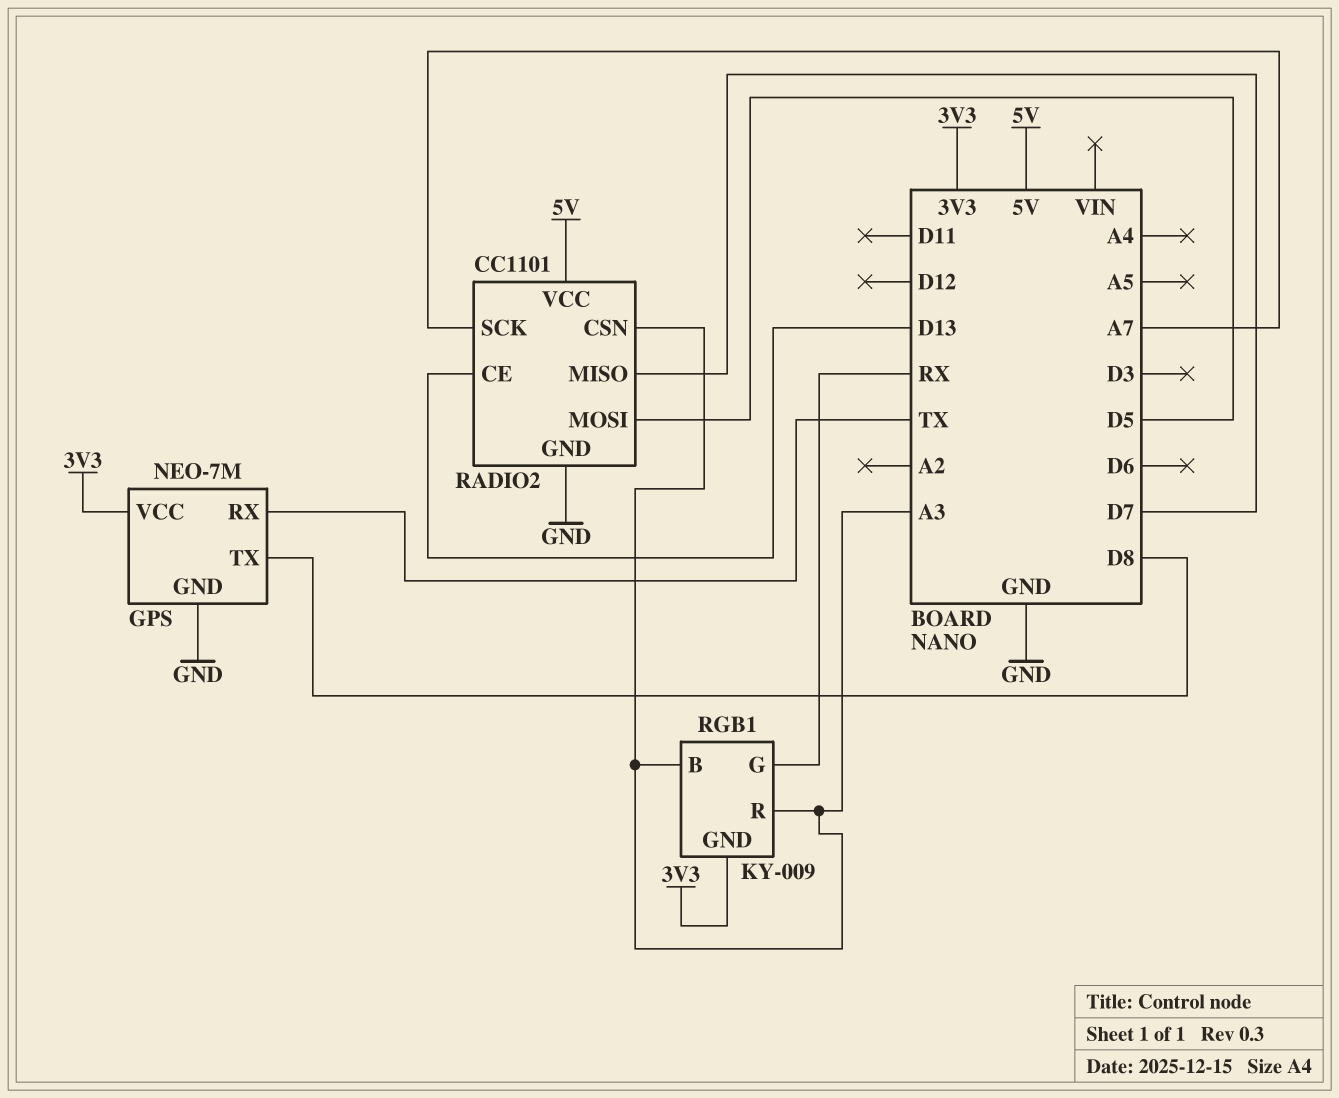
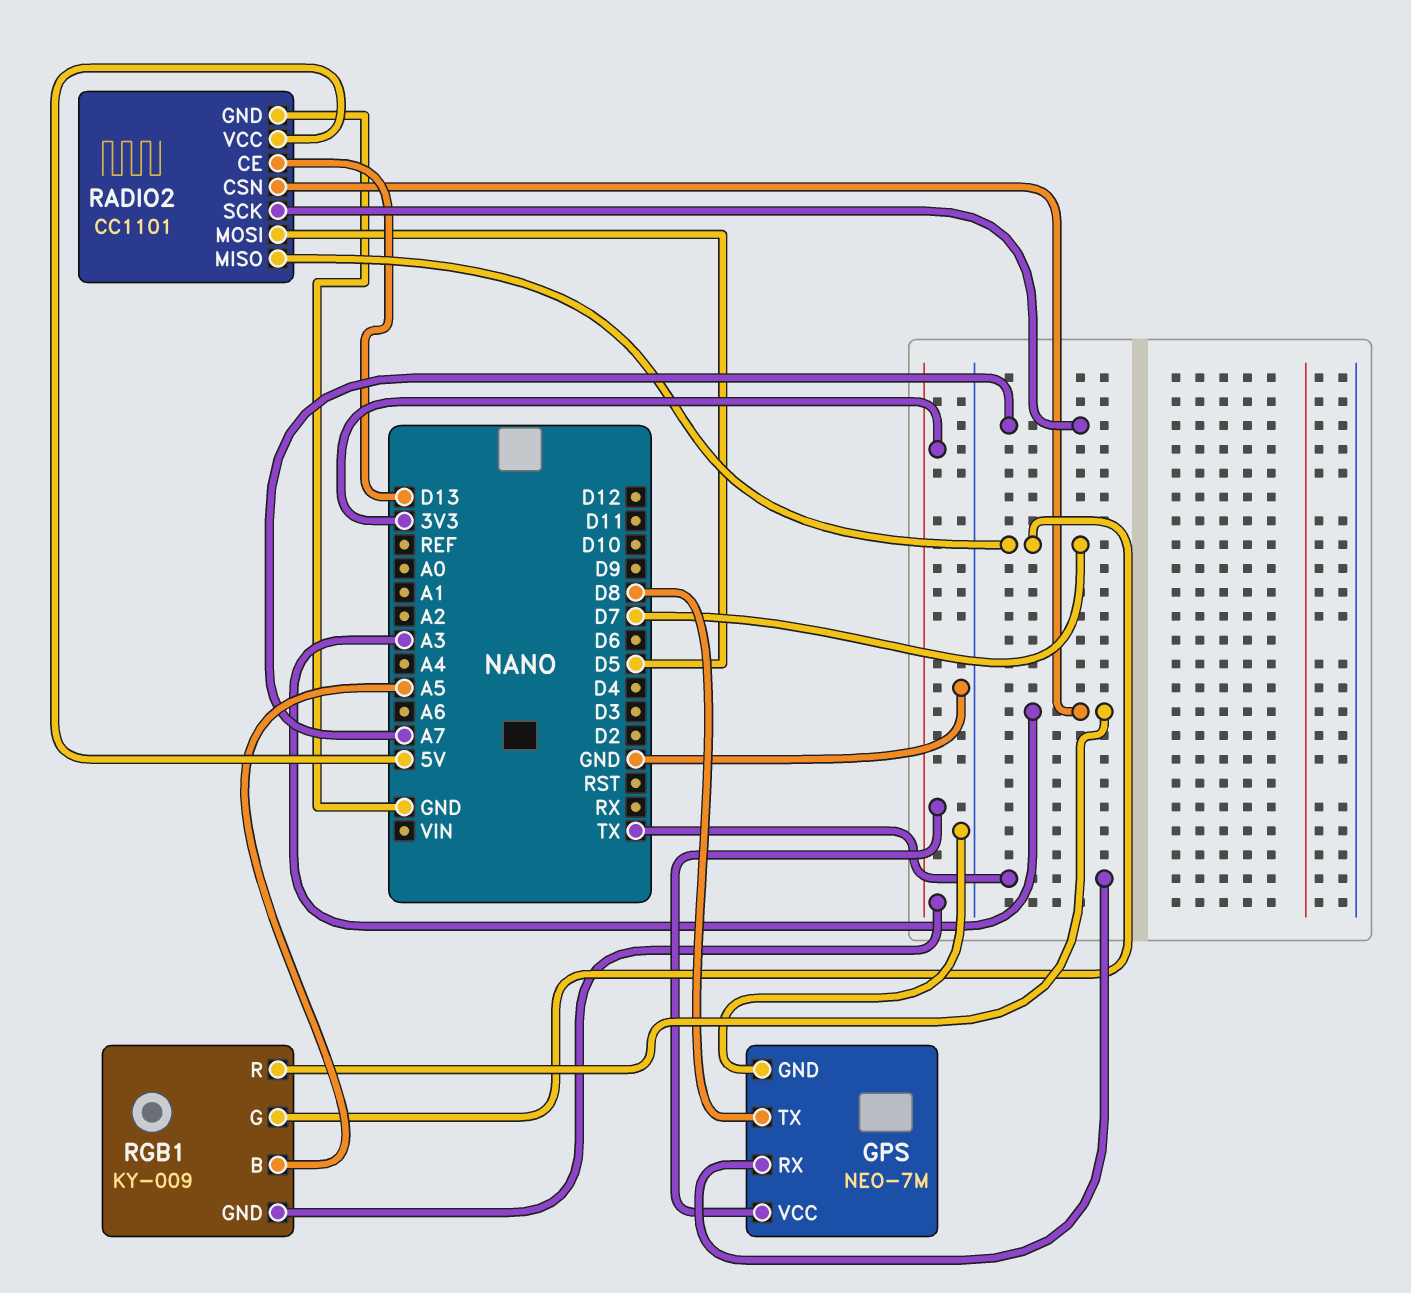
RGB1 pin B: A3 -> A5
RGB1 pin G: RX -> D7

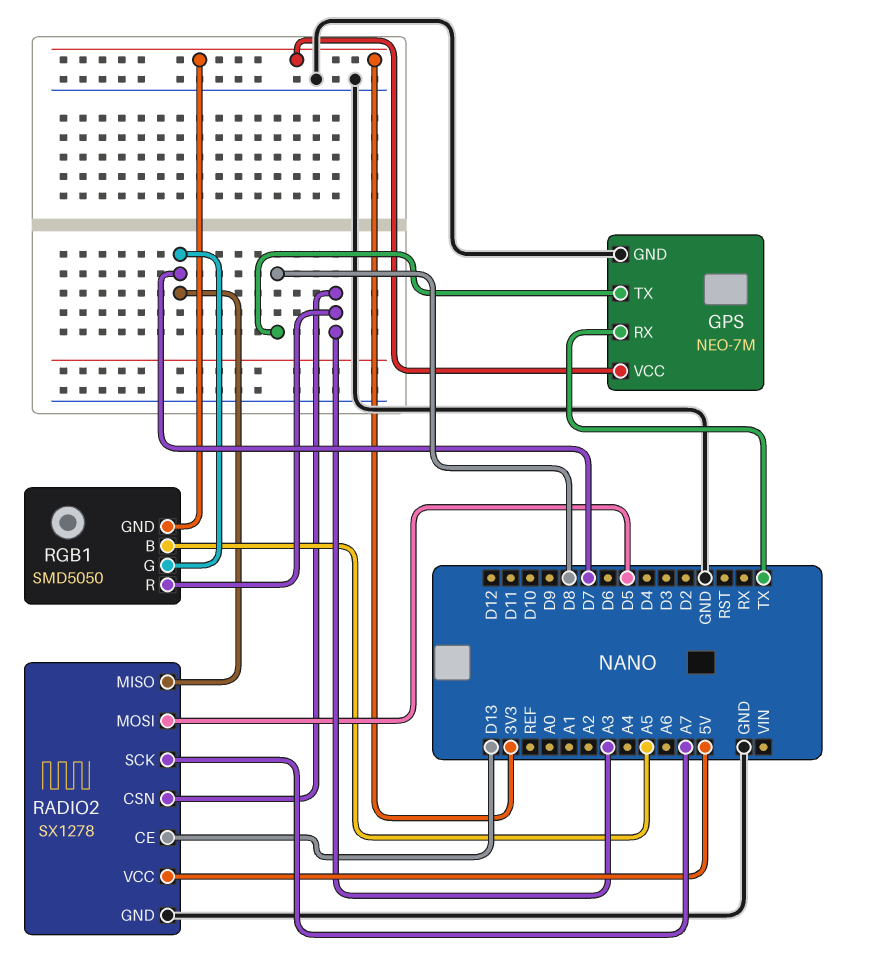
RADIO2: CC1101 -> SX1278
RGB1: KY-009 -> SMD5050

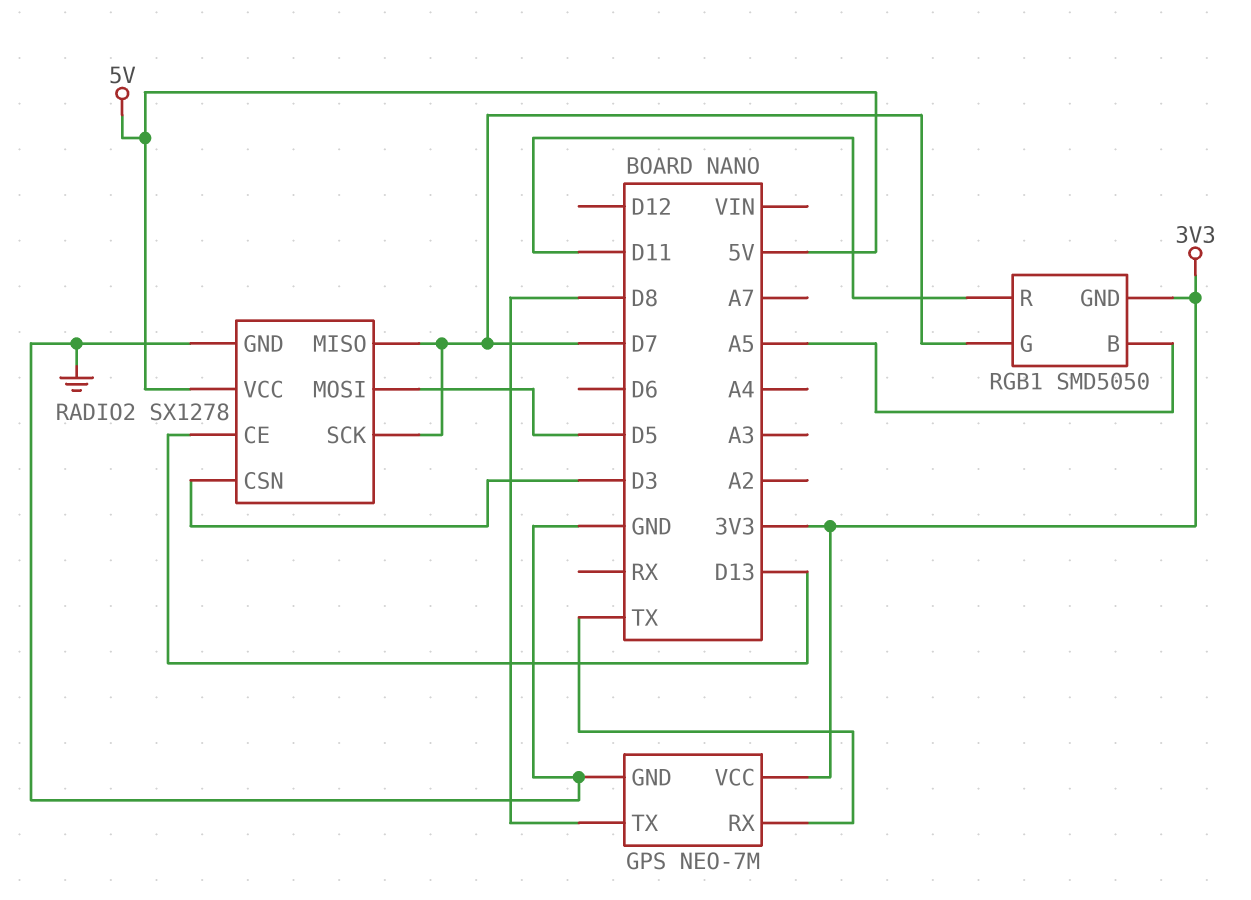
RADIO2 pin CSN: A3 -> D3
RADIO2 pin SCK: A7 -> D7
RGB1 pin R: A3 -> D11

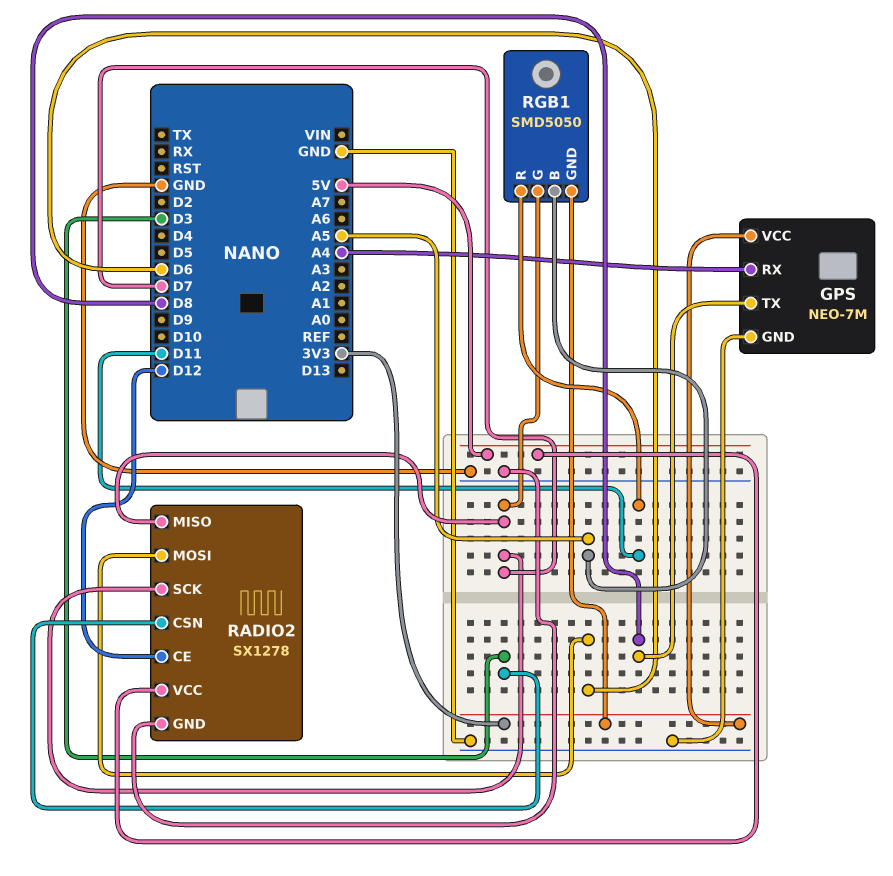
GPS pin RX: TX -> A4
RADIO2 pin CE: D13 -> D12
RADIO2 pin MOSI: D5 -> D6

